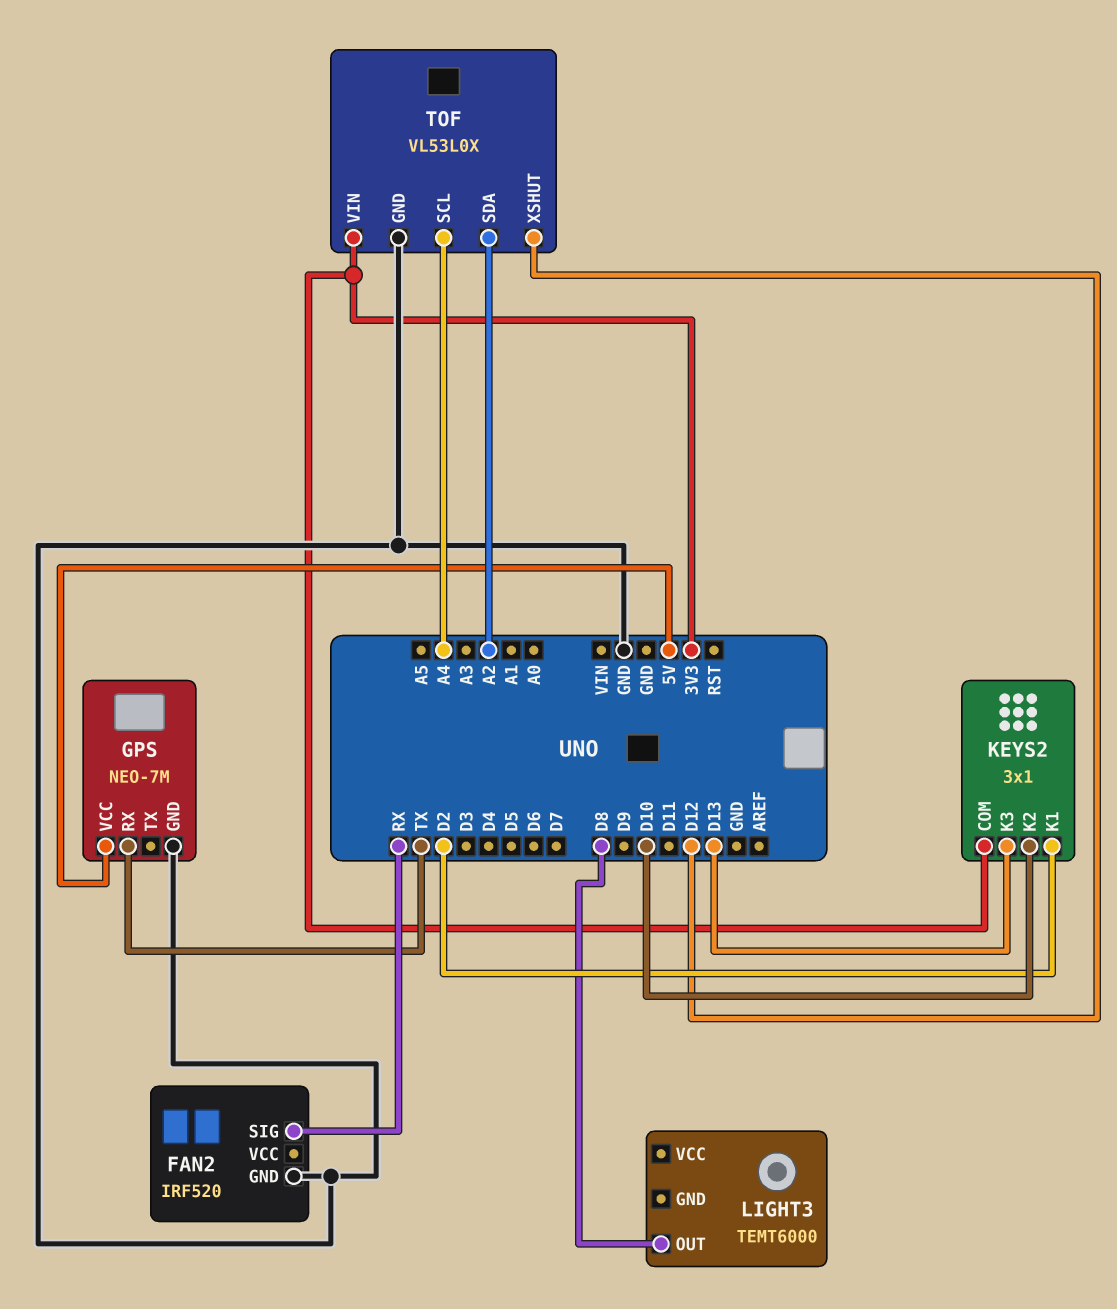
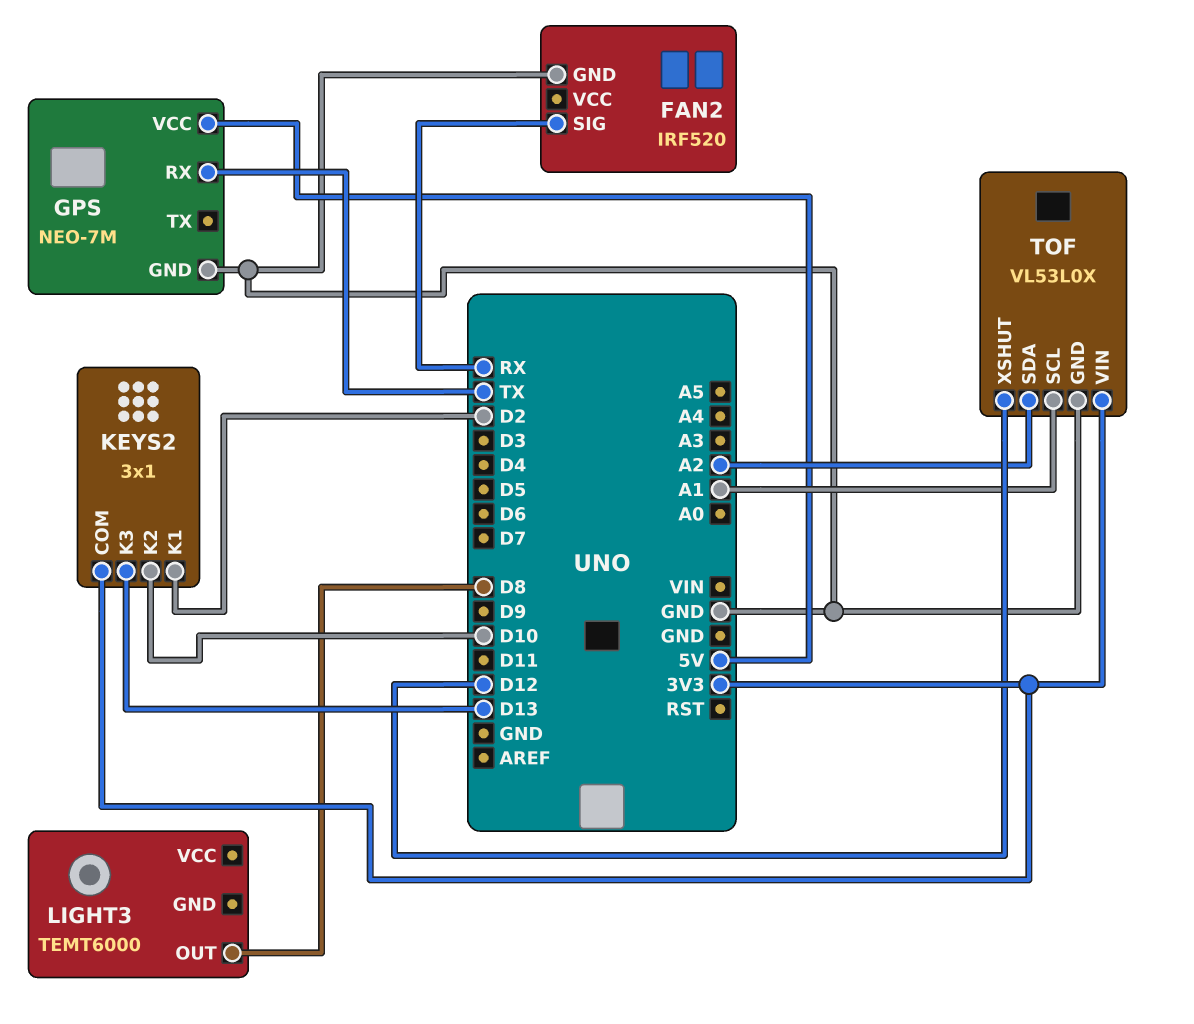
TOF pin SCL: A4 -> A1

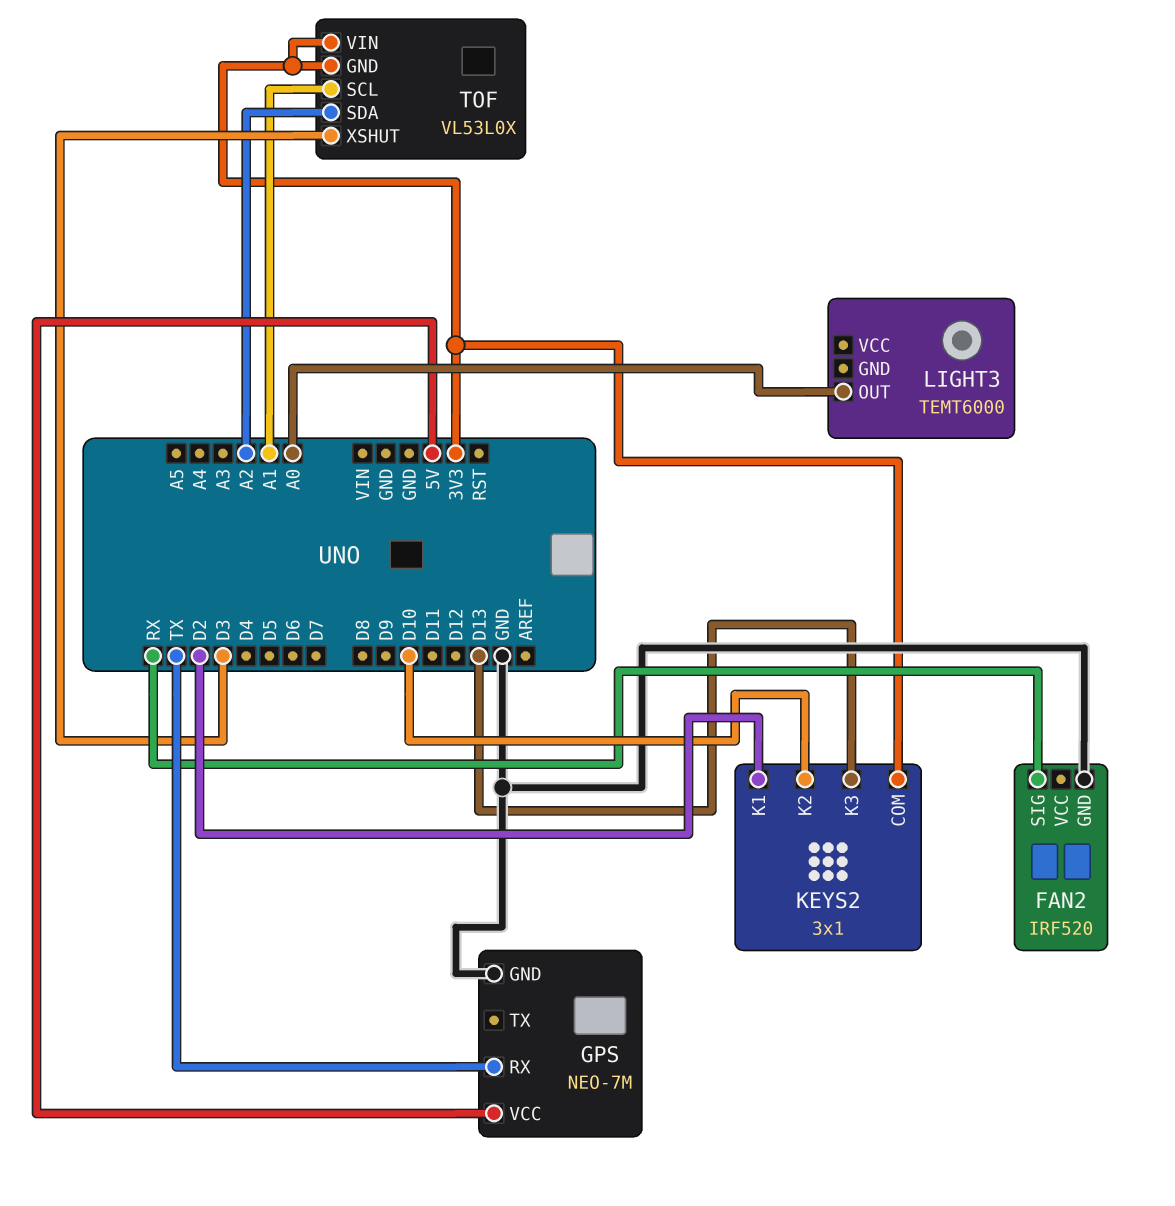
LIGHT3 pin OUT: D8 -> A0
TOF pin GND: GND -> 3V3
TOF pin XSHUT: D12 -> D3

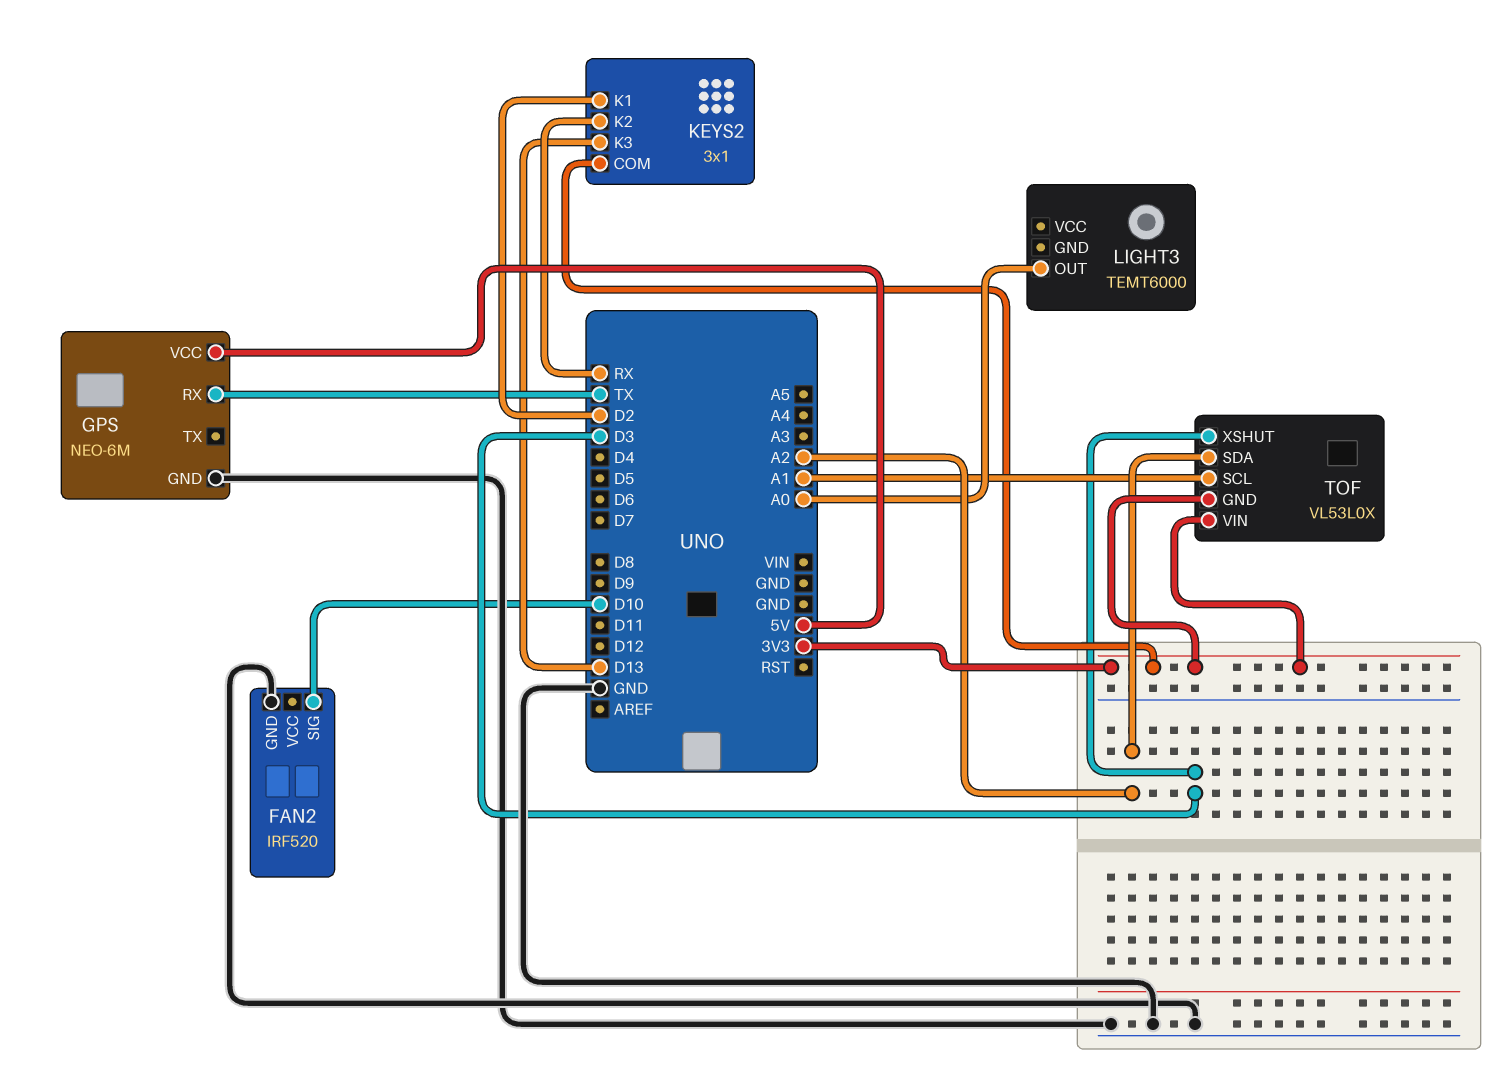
FAN2 pin SIG: RX -> D10
GPS: NEO-7M -> NEO-6M
KEYS2 pin K2: D10 -> RX

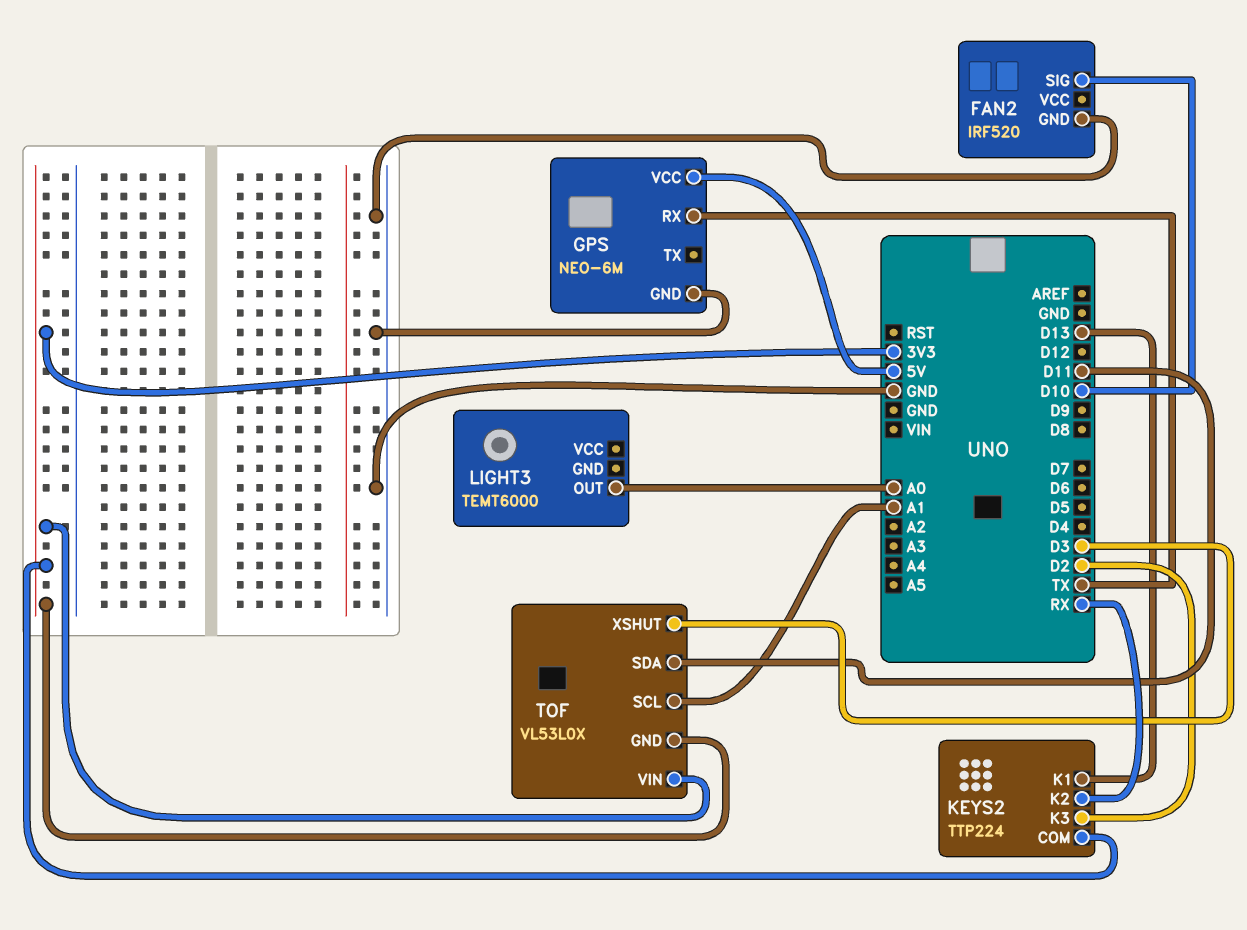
KEYS2: 3x1 -> TTP224
KEYS2 pin K1: D2 -> D13
KEYS2 pin K3: D13 -> D2
TOF pin SDA: A2 -> D11

